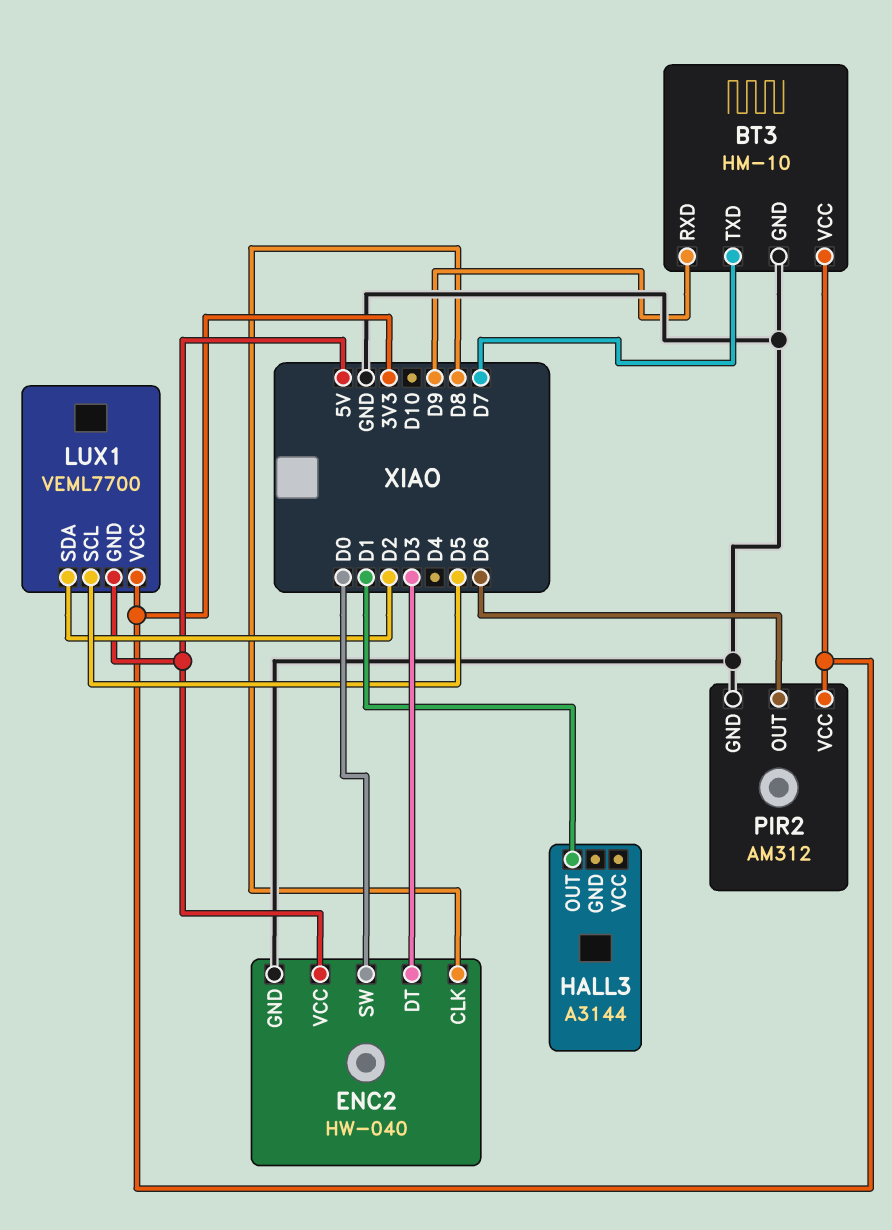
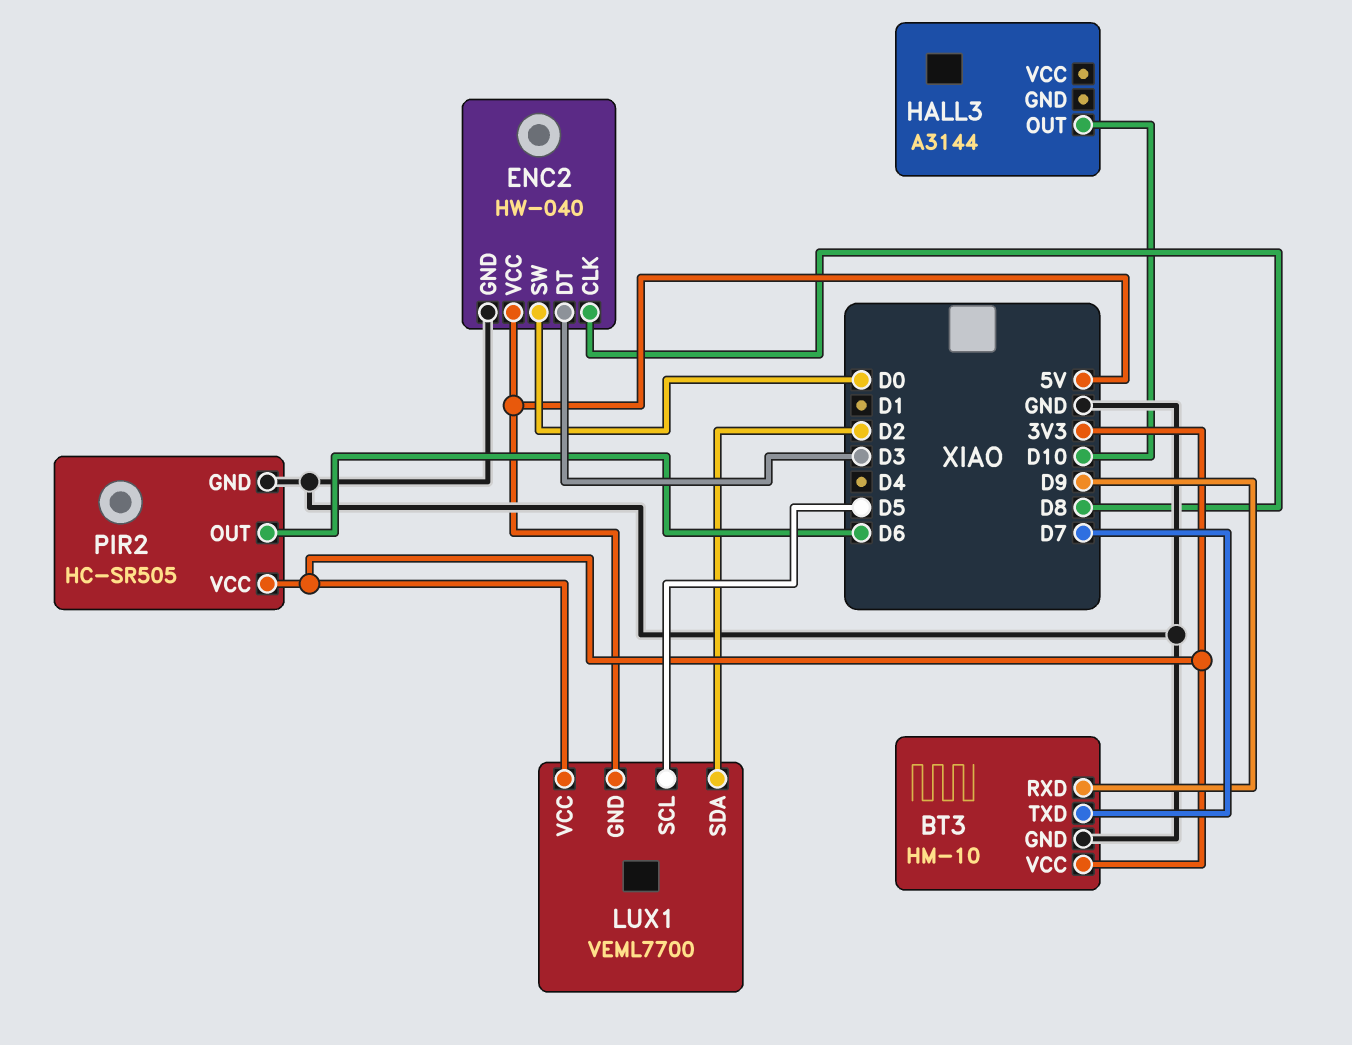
HALL3 pin OUT: D1 -> D10
PIR2: AM312 -> HC-SR505

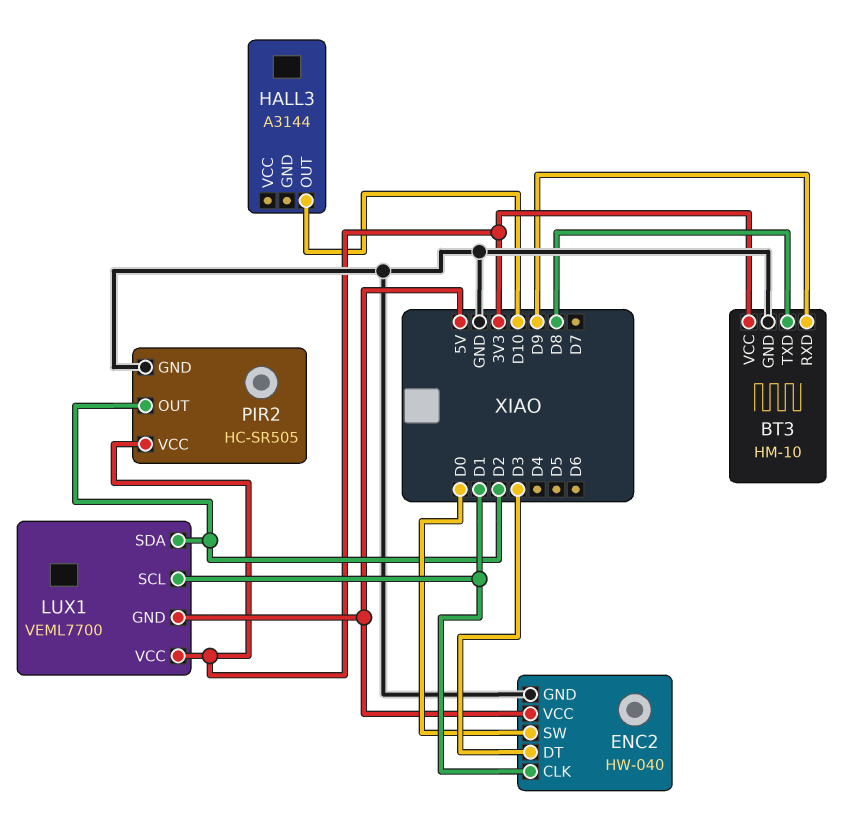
BT3 pin TXD: D7 -> D8
ENC2 pin CLK: D8 -> D1
LUX1 pin SCL: D5 -> D1
PIR2 pin OUT: D6 -> D2

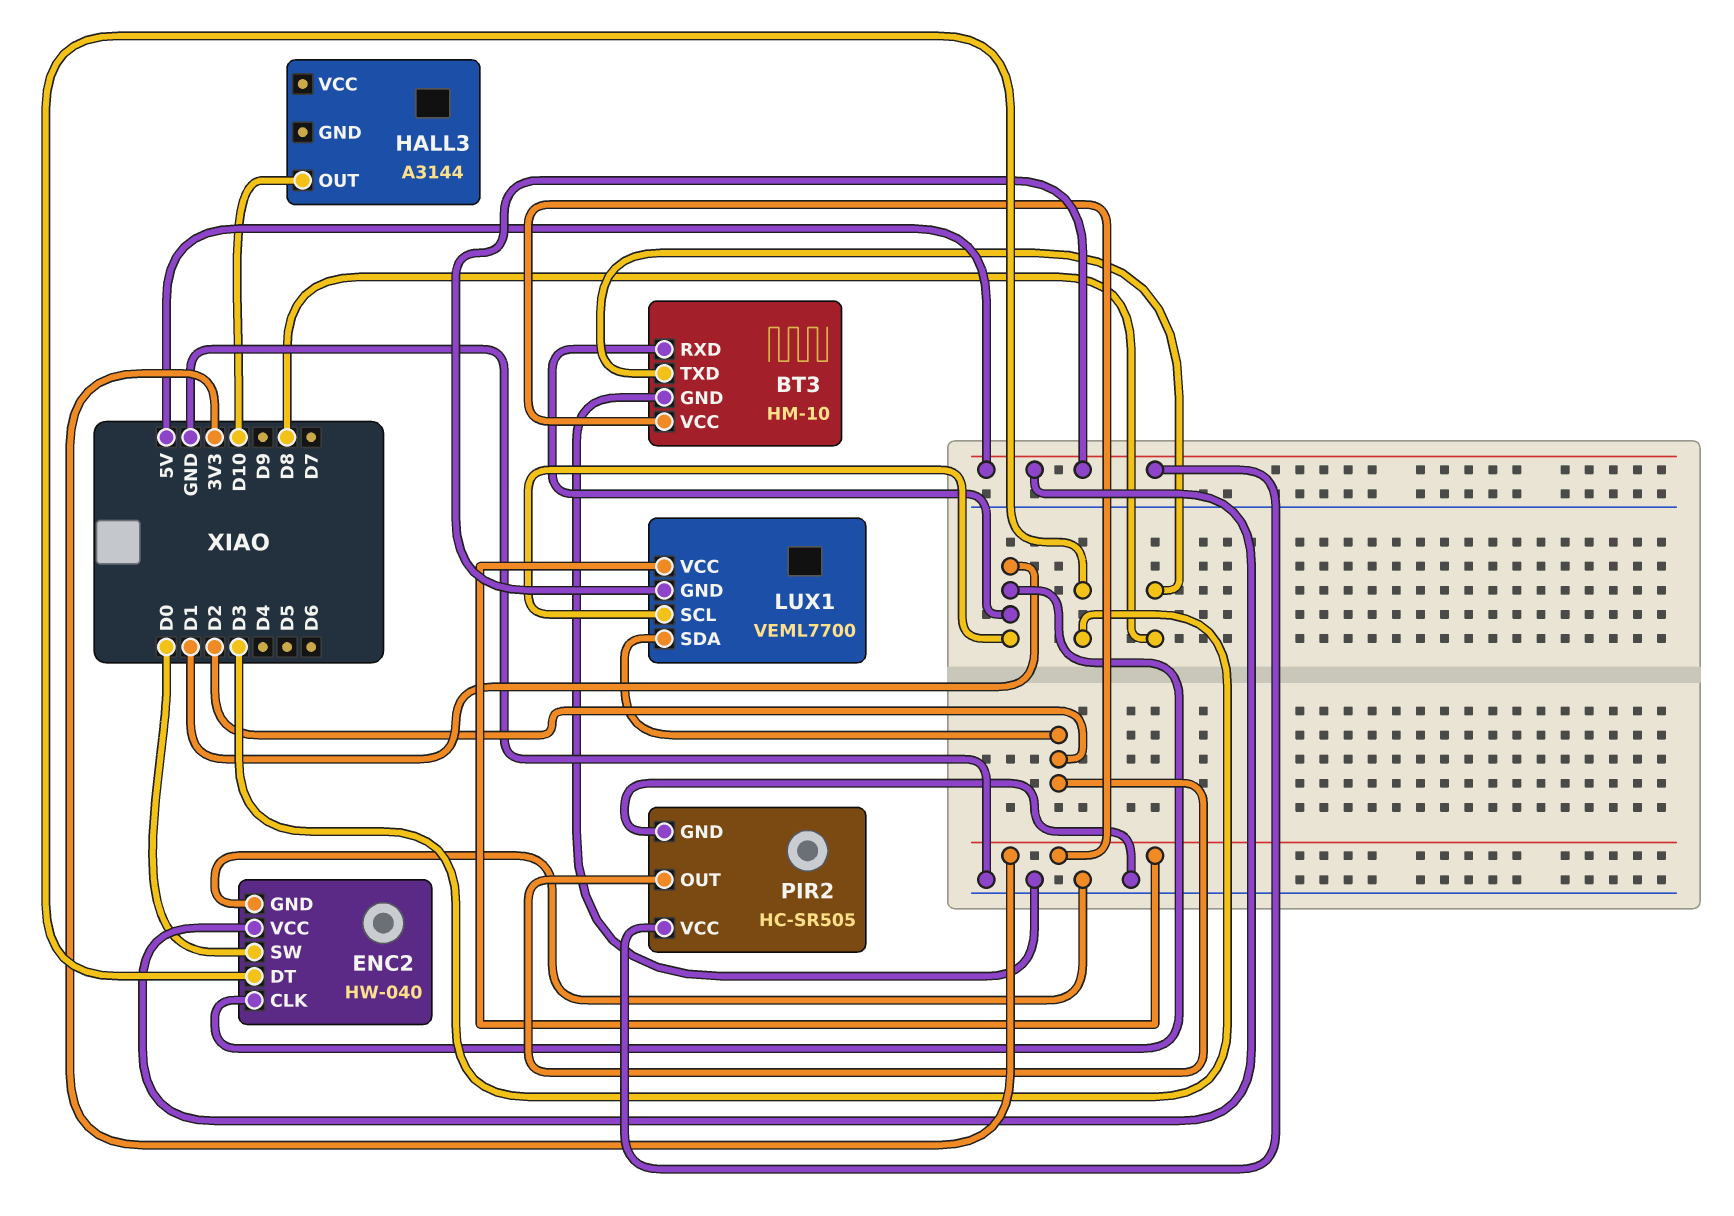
BT3 pin RXD: D9 -> D1
PIR2 pin VCC: 3V3 -> 5V

